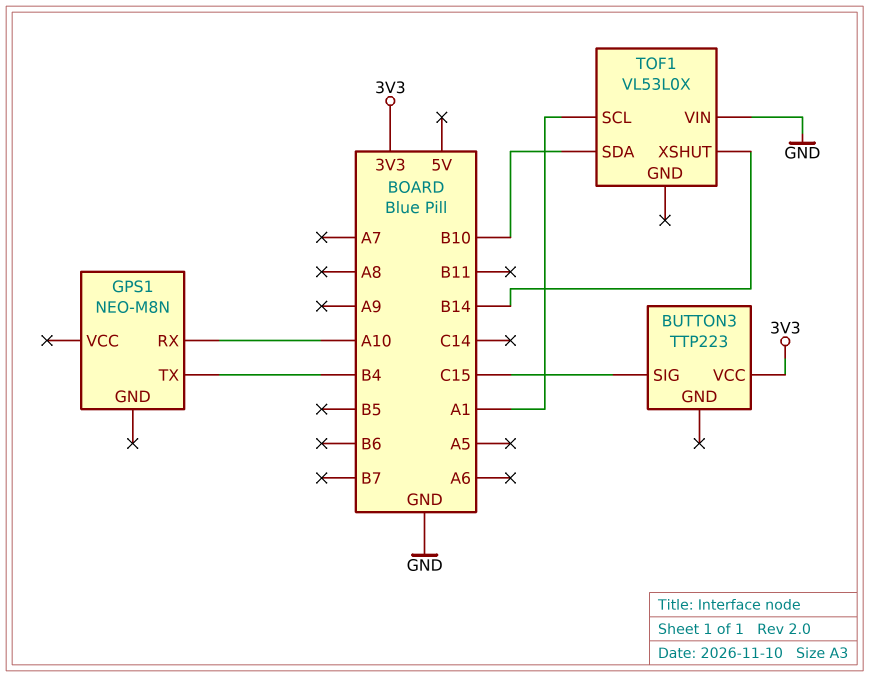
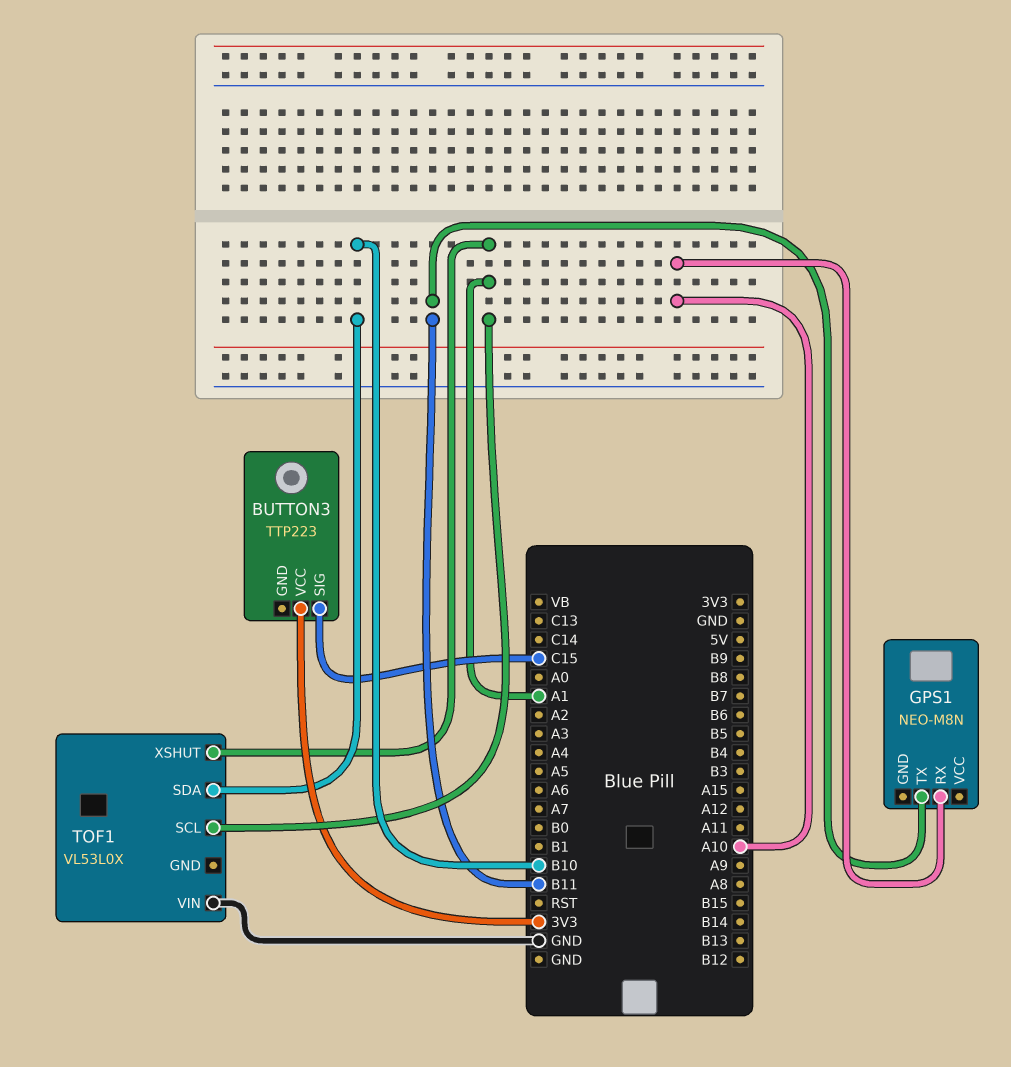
GPS1 pin TX: B4 -> B11
TOF1 pin XSHUT: B14 -> A1

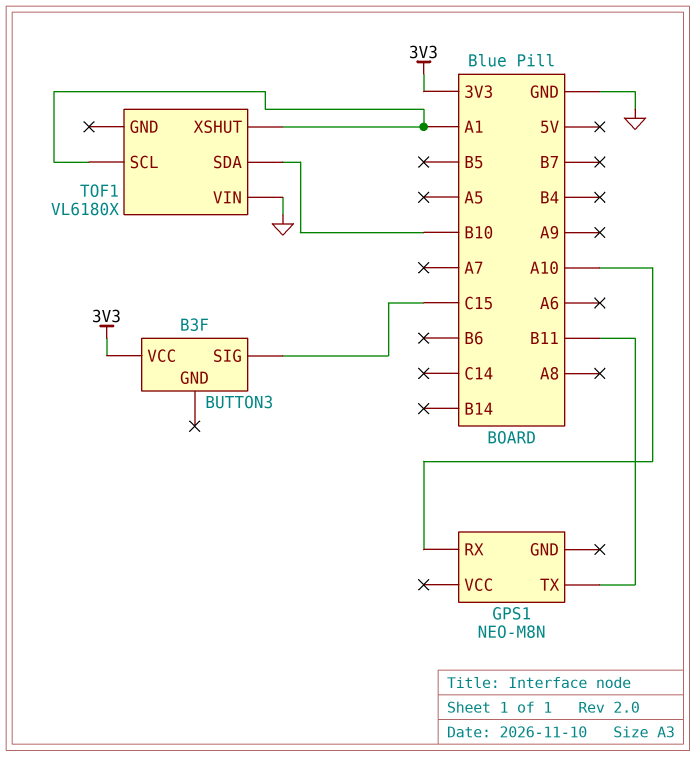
BUTTON3: TTP223 -> B3F
TOF1: VL53L0X -> VL6180X

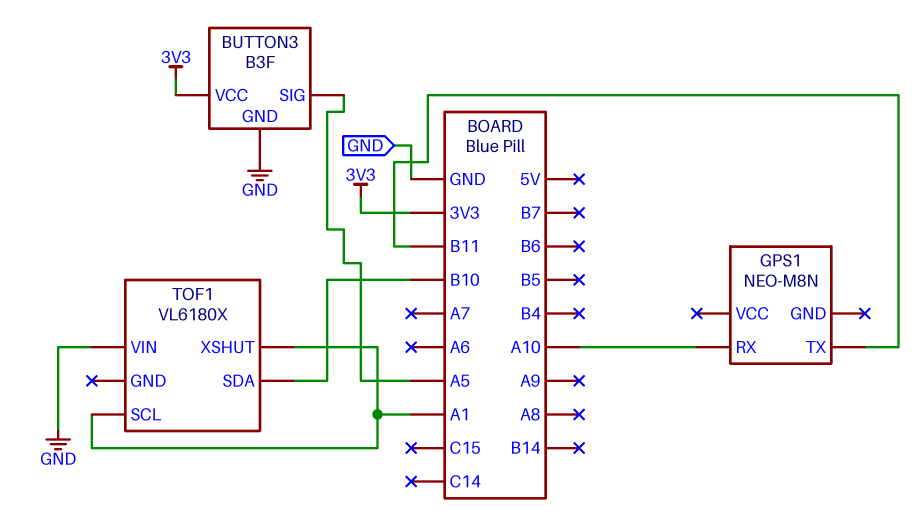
BUTTON3 pin GND: none -> GND
BUTTON3 pin SIG: C15 -> A5

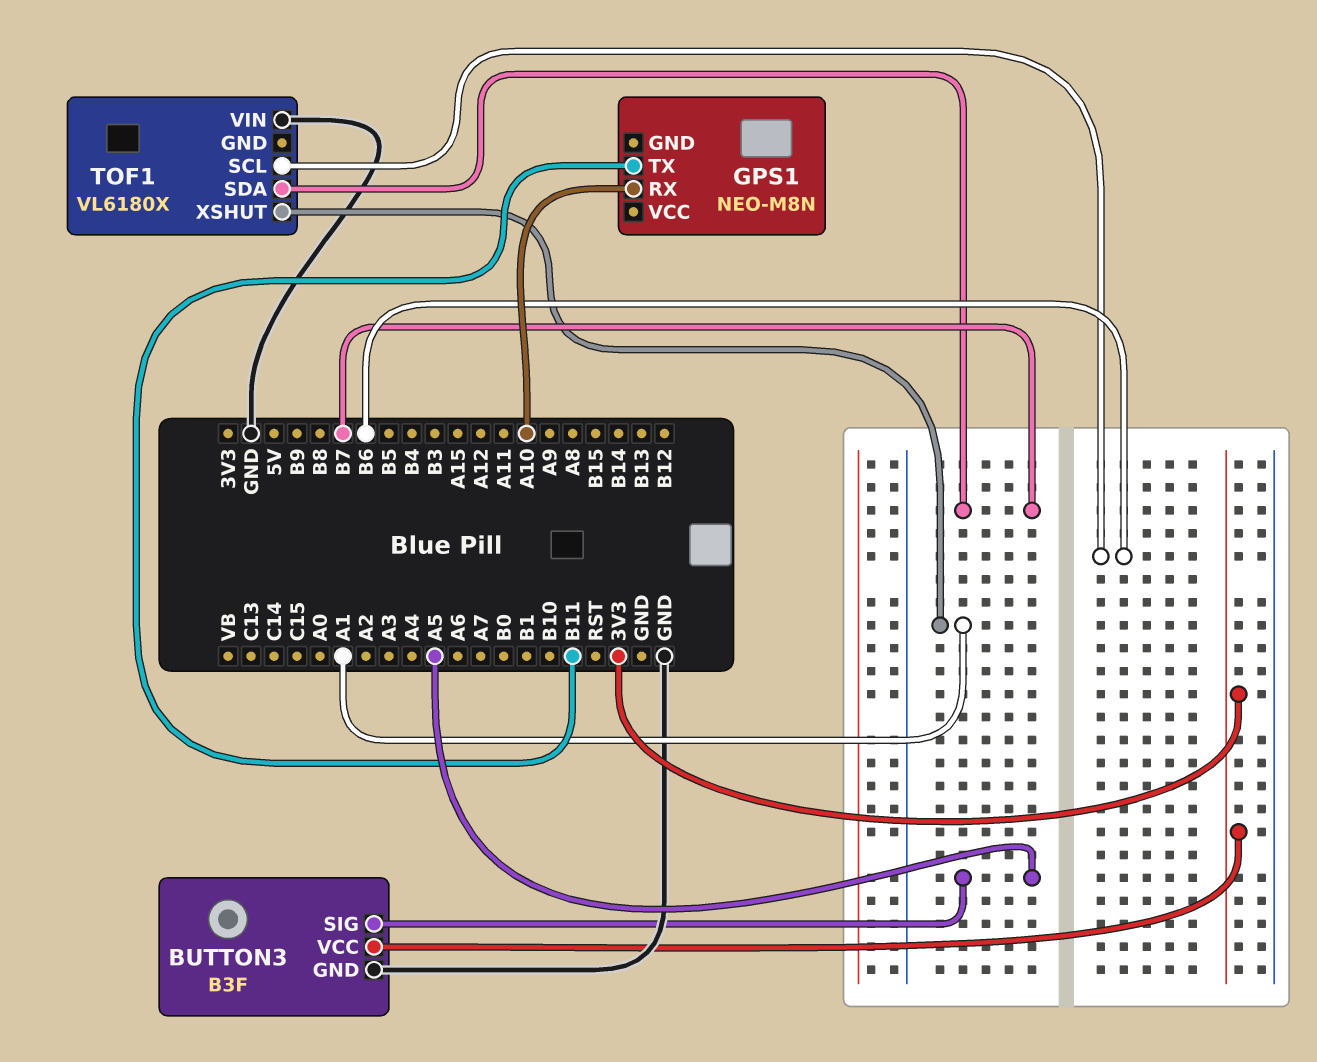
TOF1 pin SCL: A1 -> B6
TOF1 pin SDA: B10 -> B7

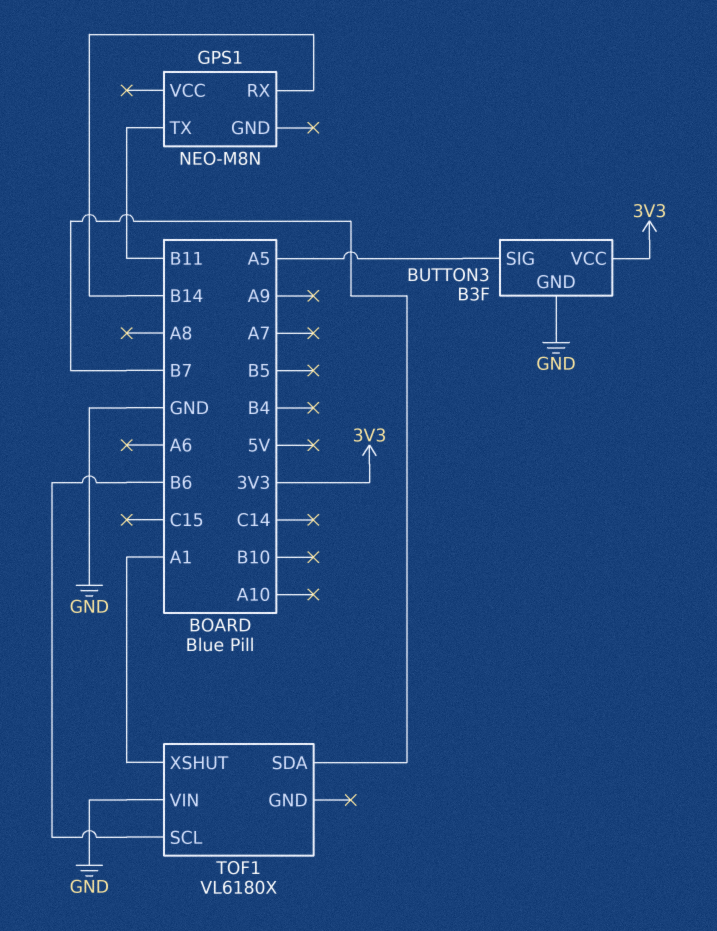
GPS1 pin RX: A10 -> B14

